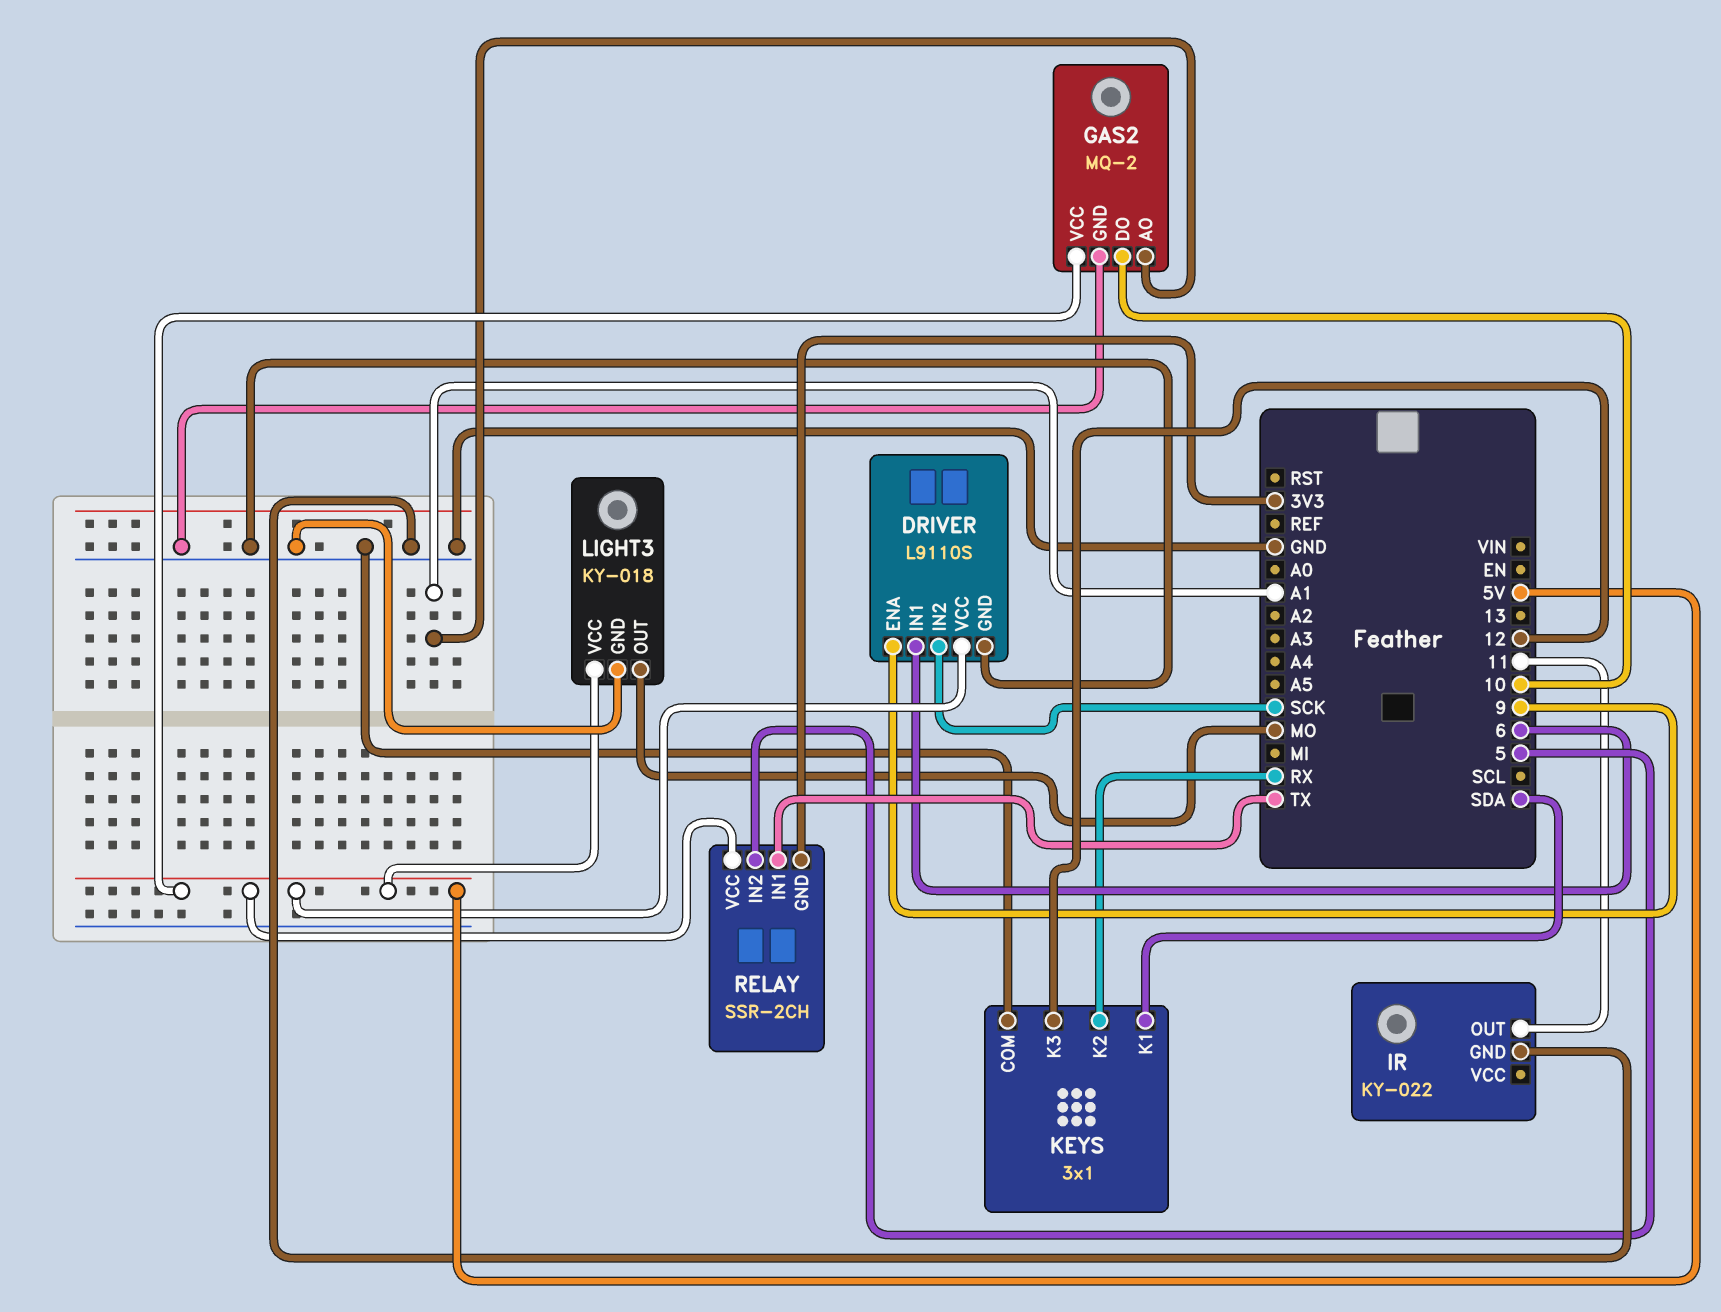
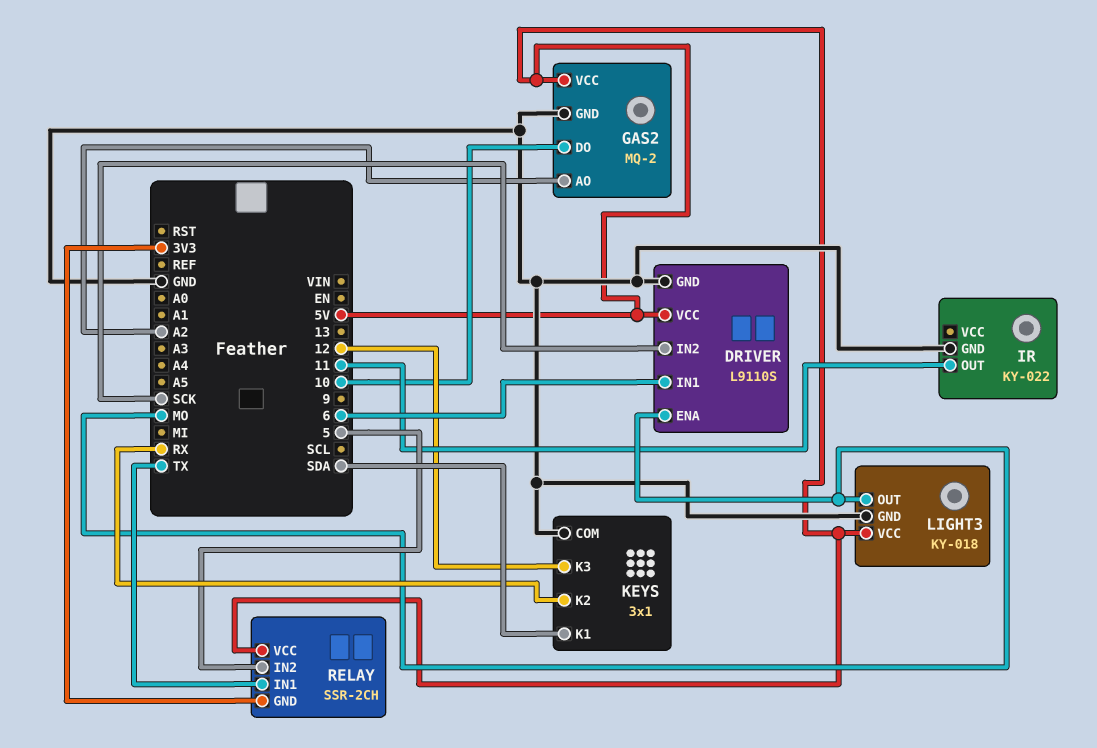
DRIVER pin ENA: 9 -> MO
GAS2 pin AO: A1 -> A2

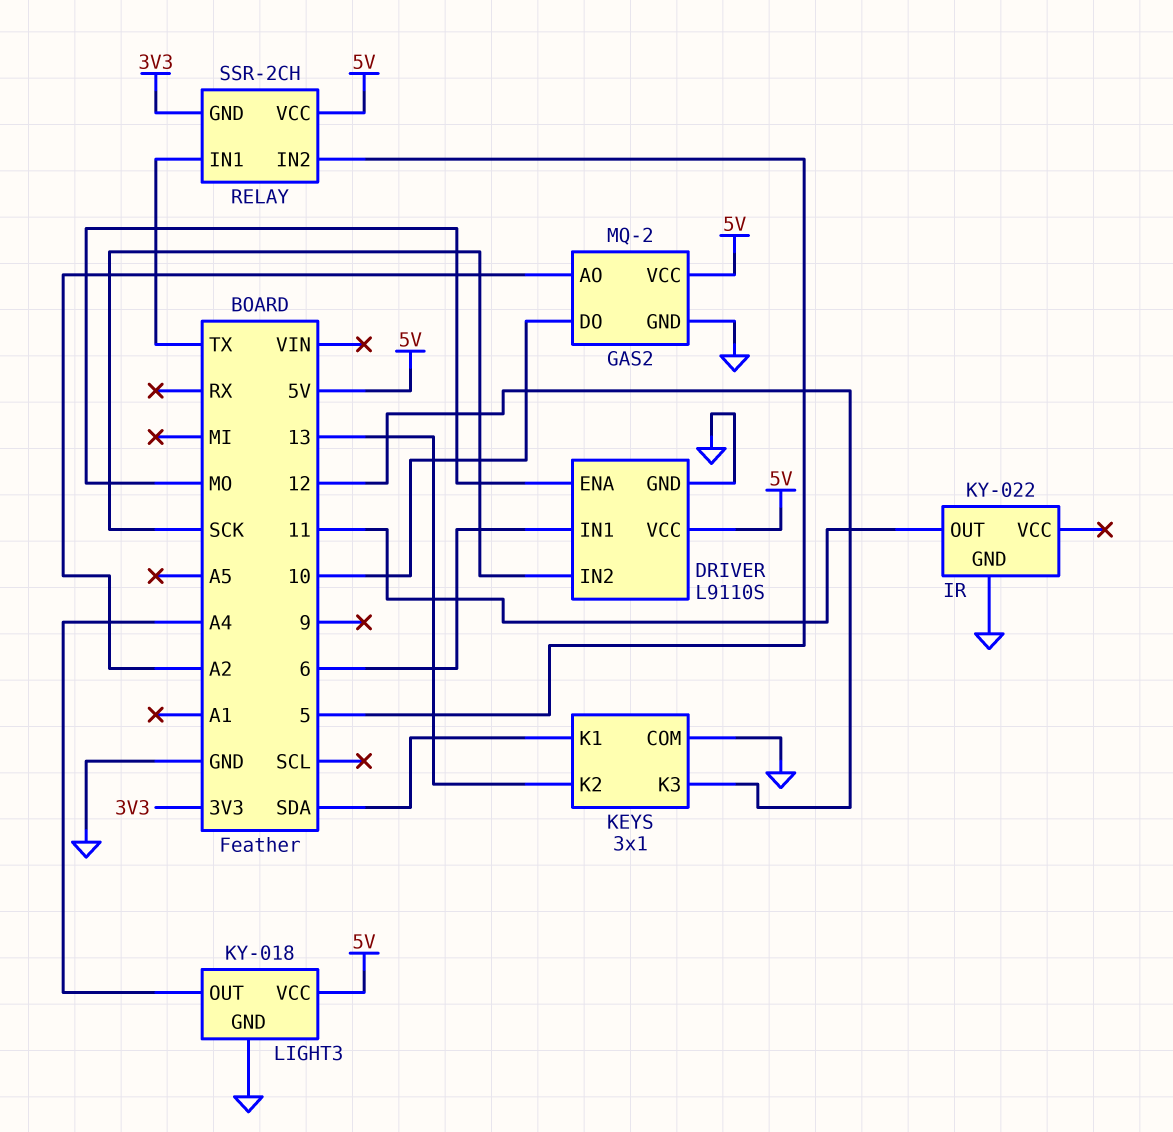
KEYS pin K2: RX -> 13
LIGHT3 pin OUT: MO -> A4

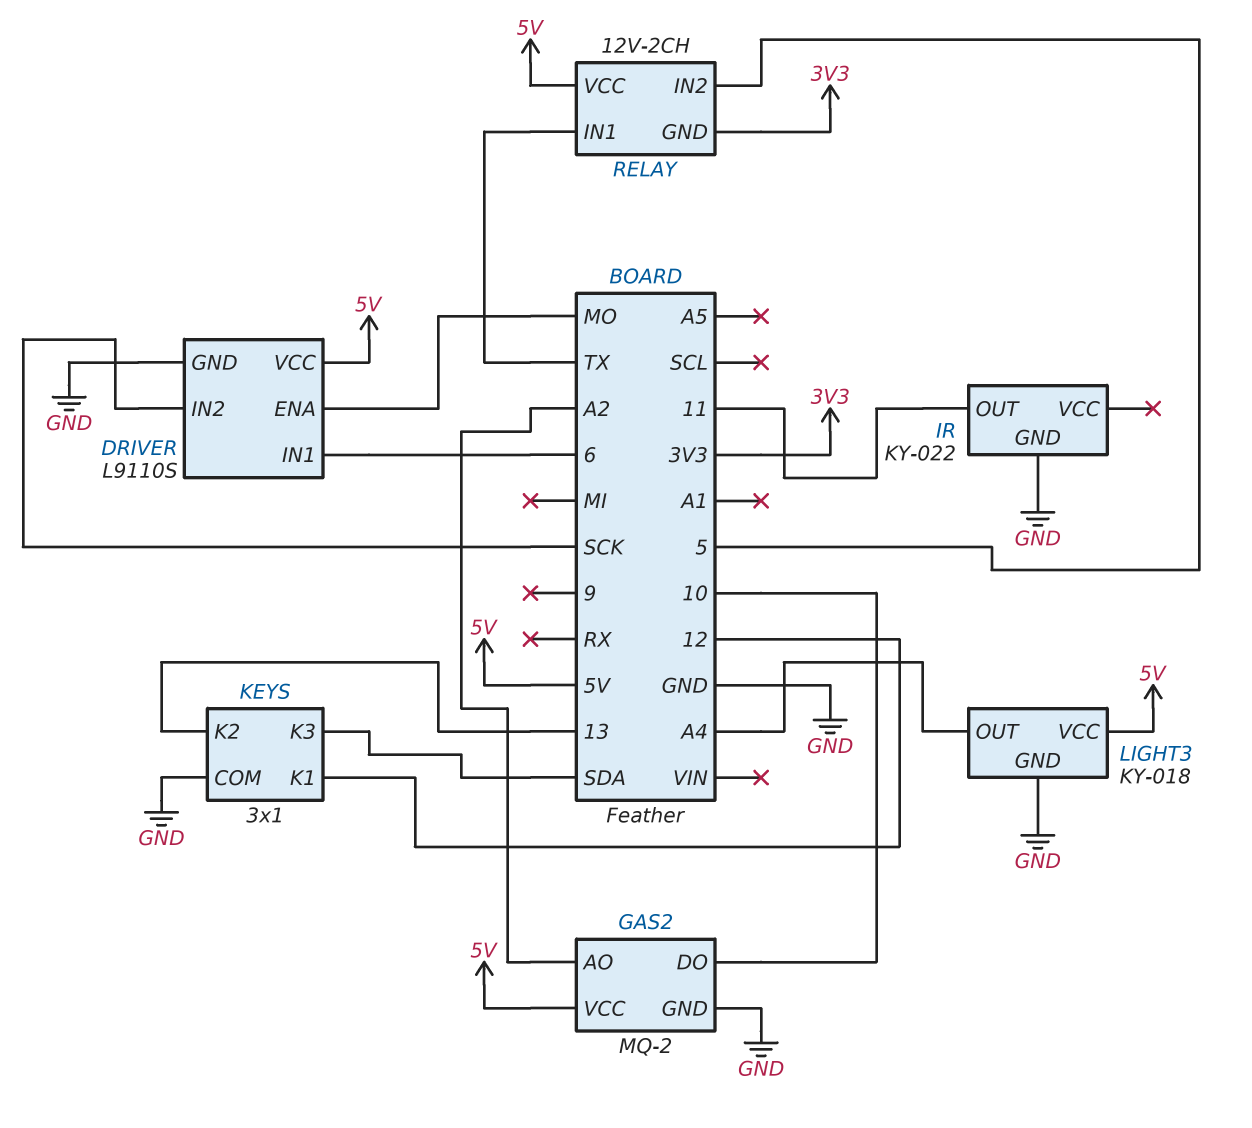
KEYS pin K1: SDA -> 12
KEYS pin K3: 12 -> SDA
RELAY: SSR-2CH -> 12V-2CH

